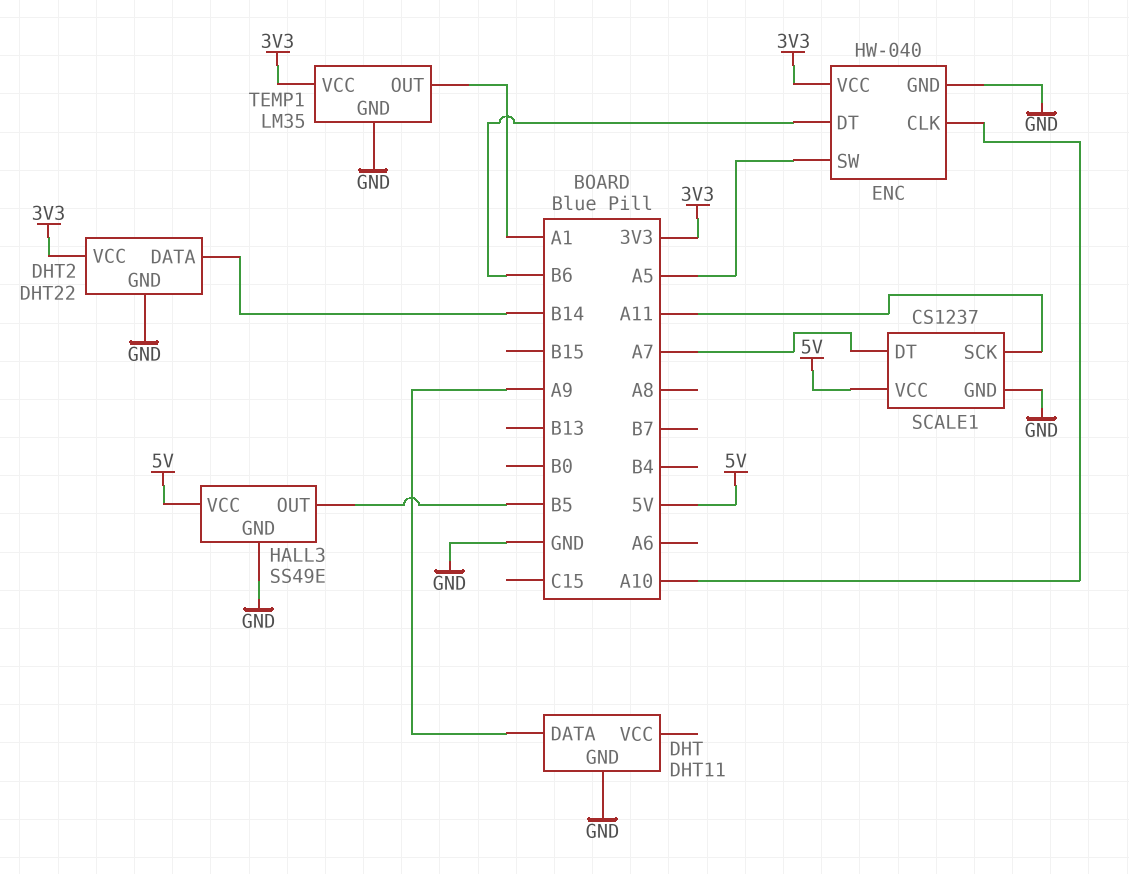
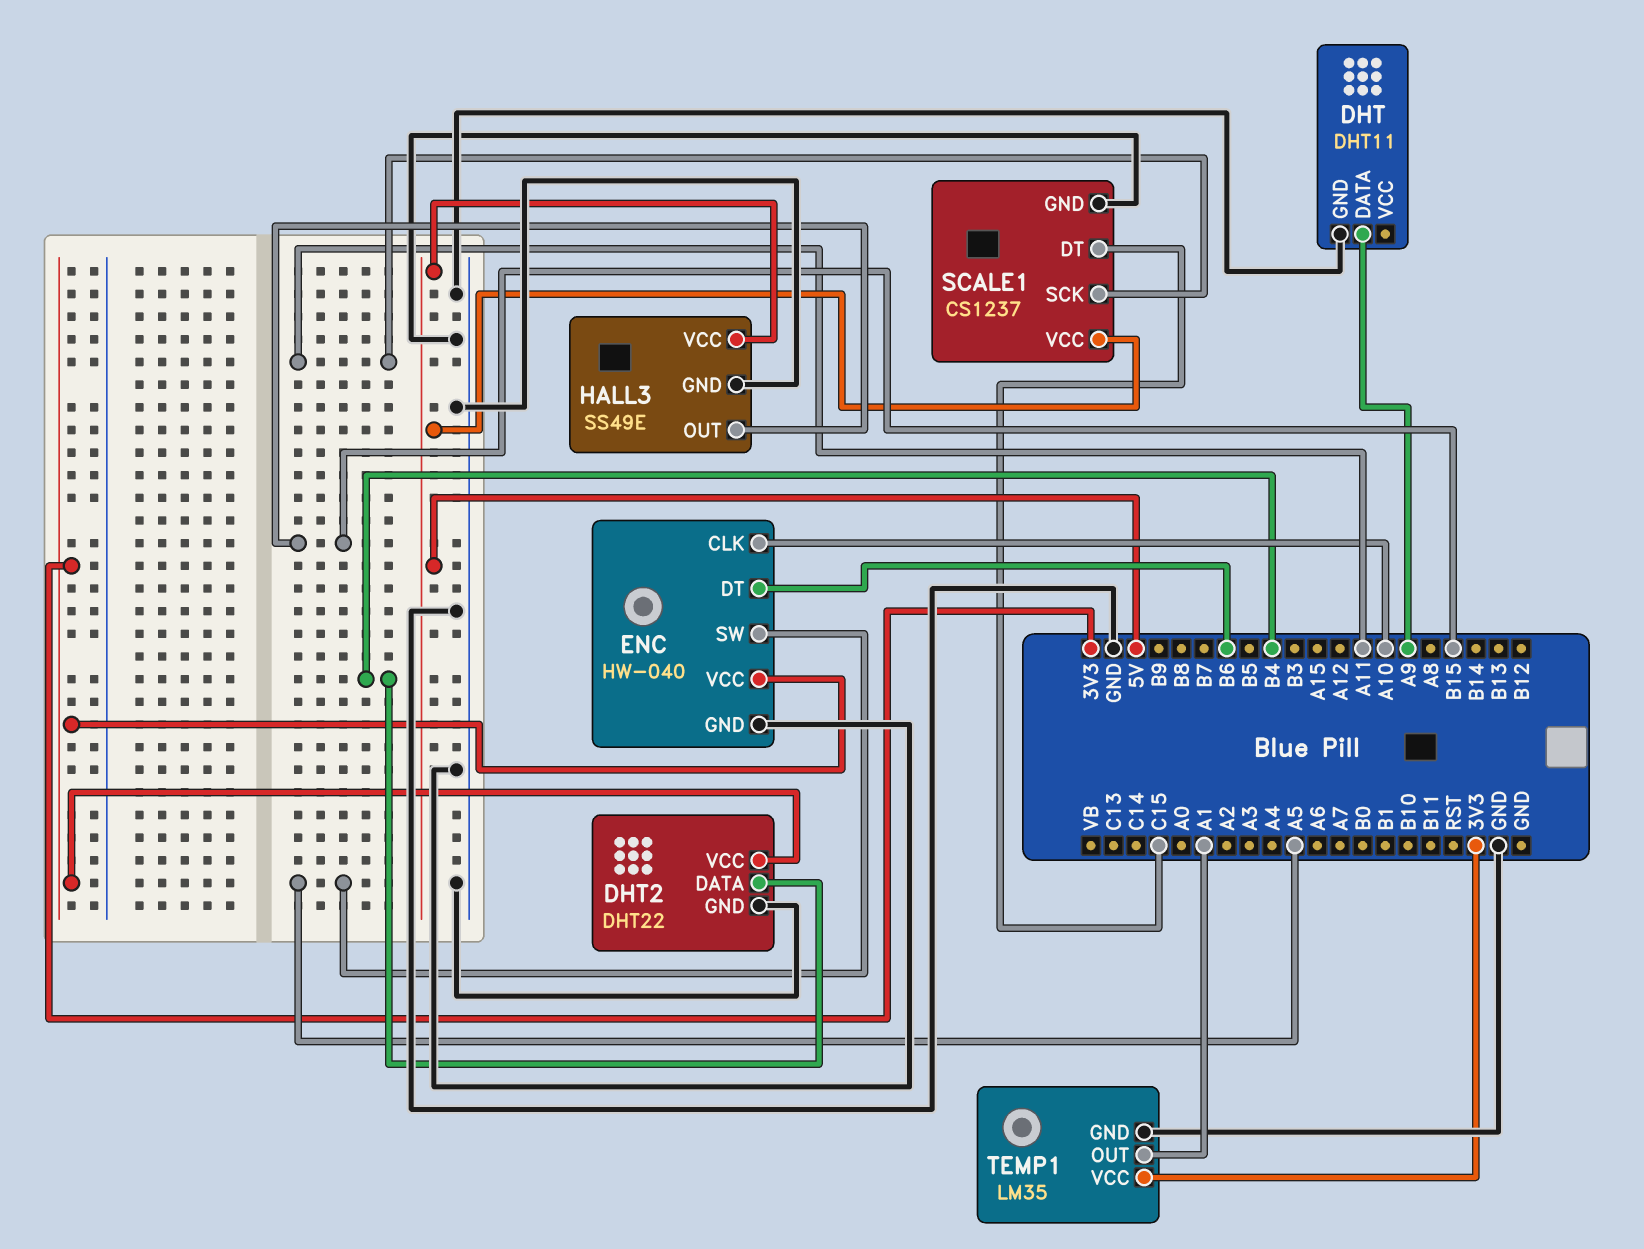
DHT2 pin DATA: B14 -> B4
HALL3 pin OUT: B5 -> B15
SCALE1 pin DT: A7 -> C15

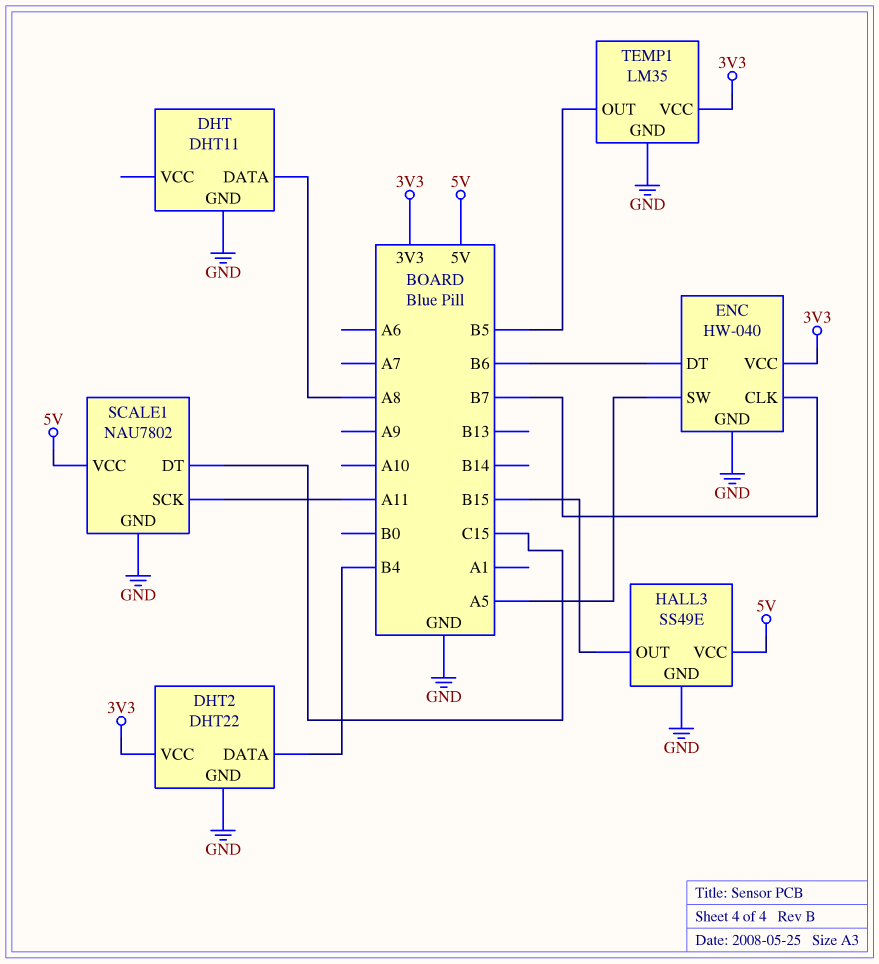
DHT pin DATA: A9 -> A8
ENC pin CLK: A10 -> B7
SCALE1: CS1237 -> NAU7802
TEMP1 pin OUT: A1 -> B5

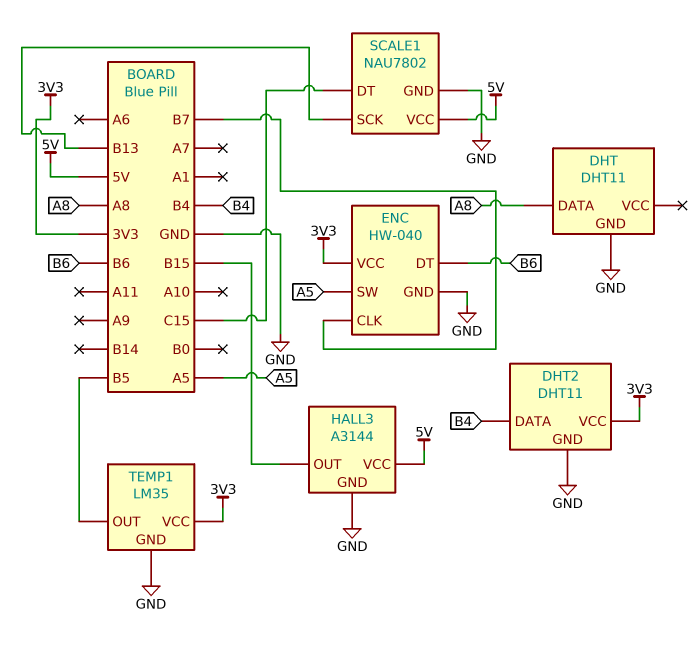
DHT2: DHT22 -> DHT11
HALL3: SS49E -> A3144
SCALE1 pin SCK: A11 -> B13

